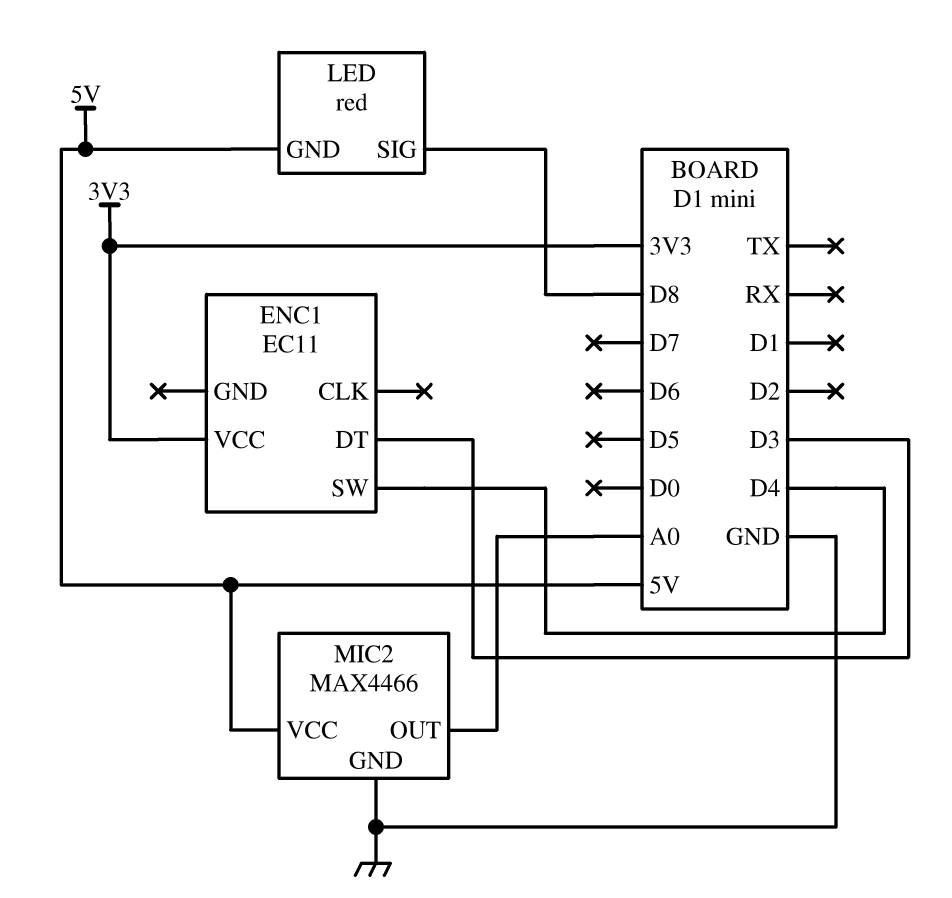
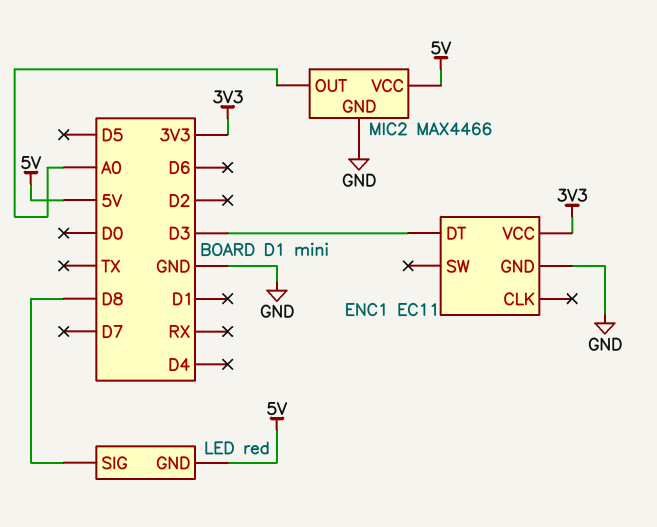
ENC1 pin GND: none -> GND
ENC1 pin SW: D4 -> none

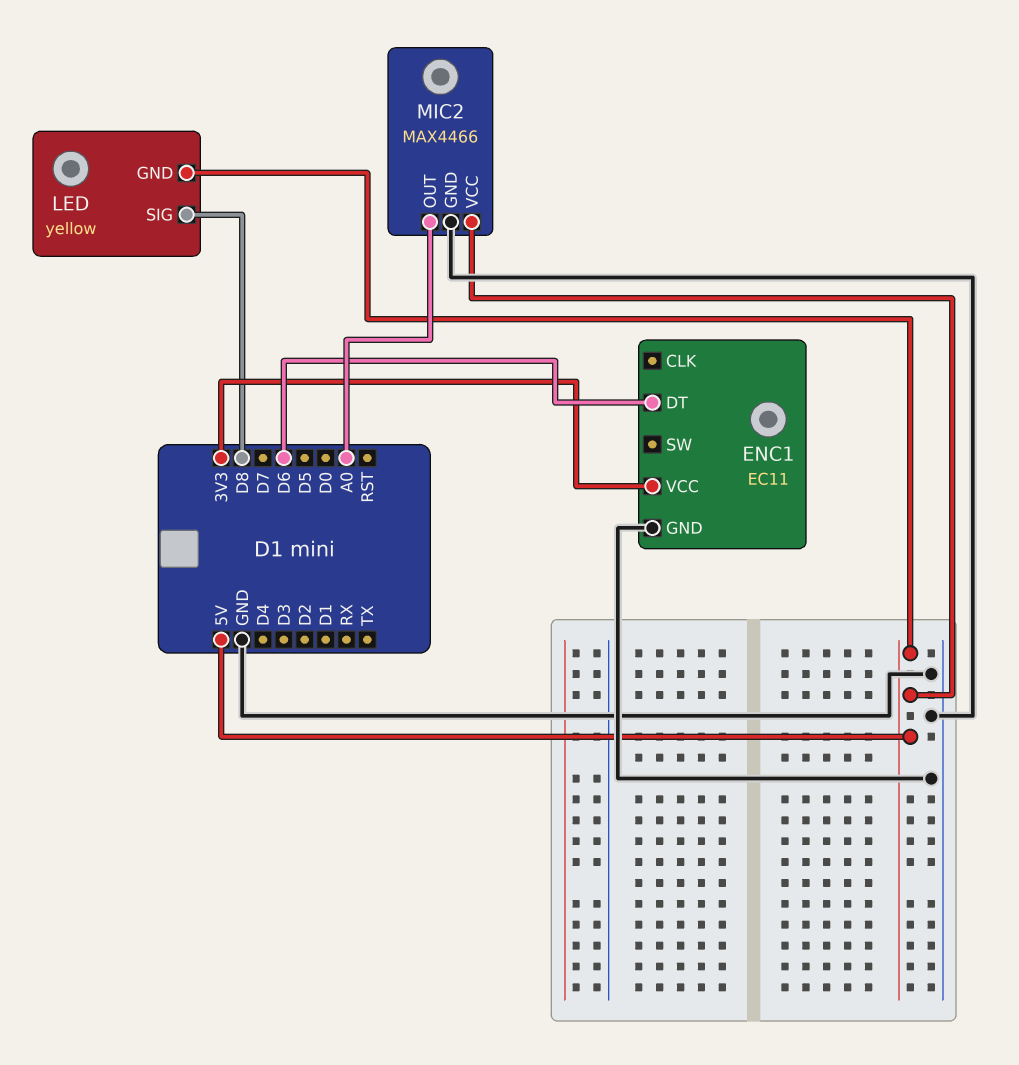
ENC1 pin DT: D3 -> D6
LED: red -> yellow

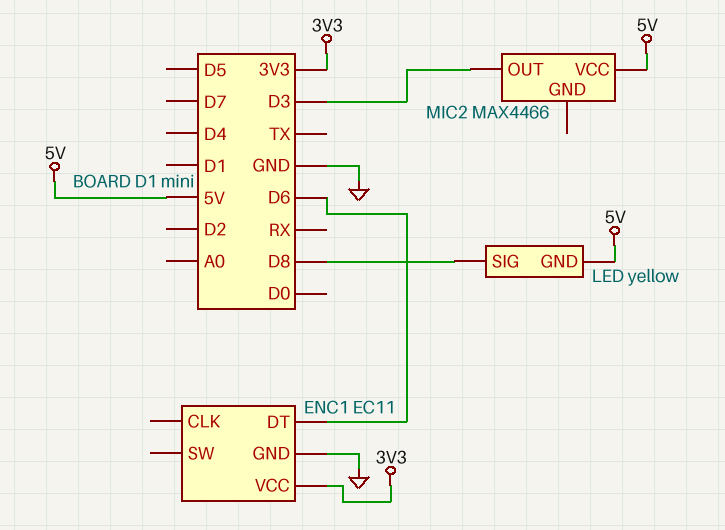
MIC2 pin GND: GND -> none
MIC2 pin OUT: A0 -> D3

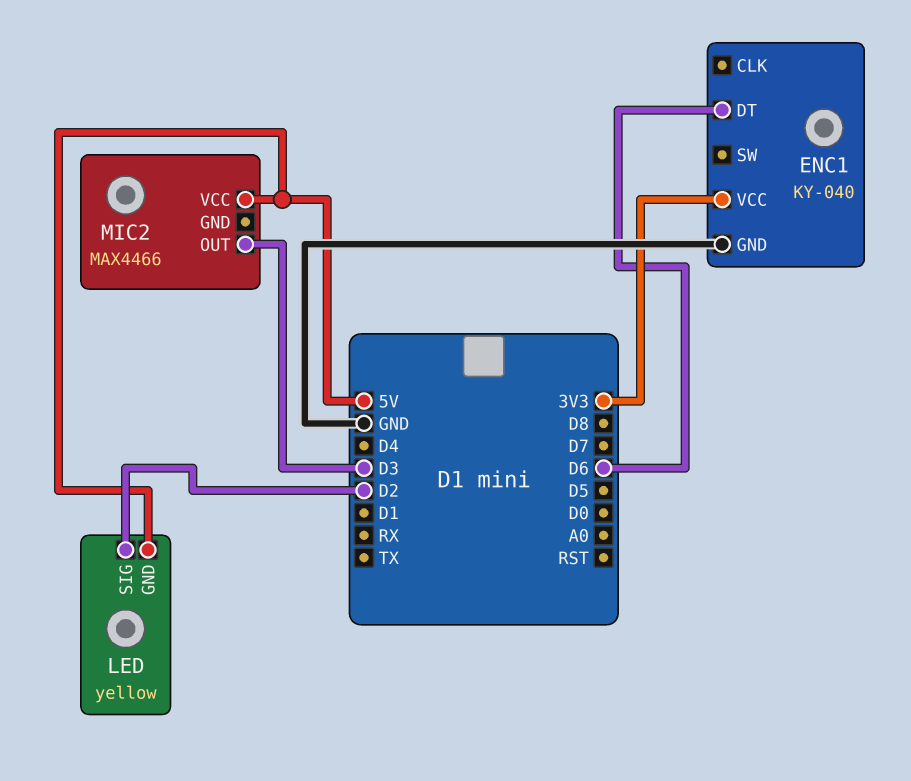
ENC1: EC11 -> KY-040
LED pin SIG: D8 -> D2

